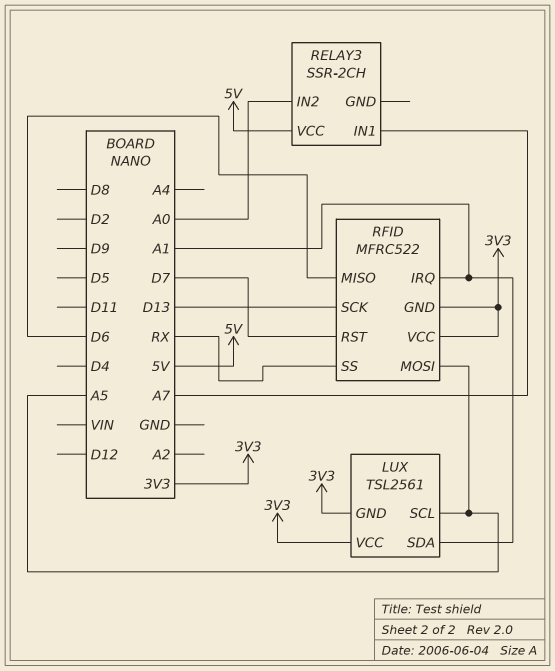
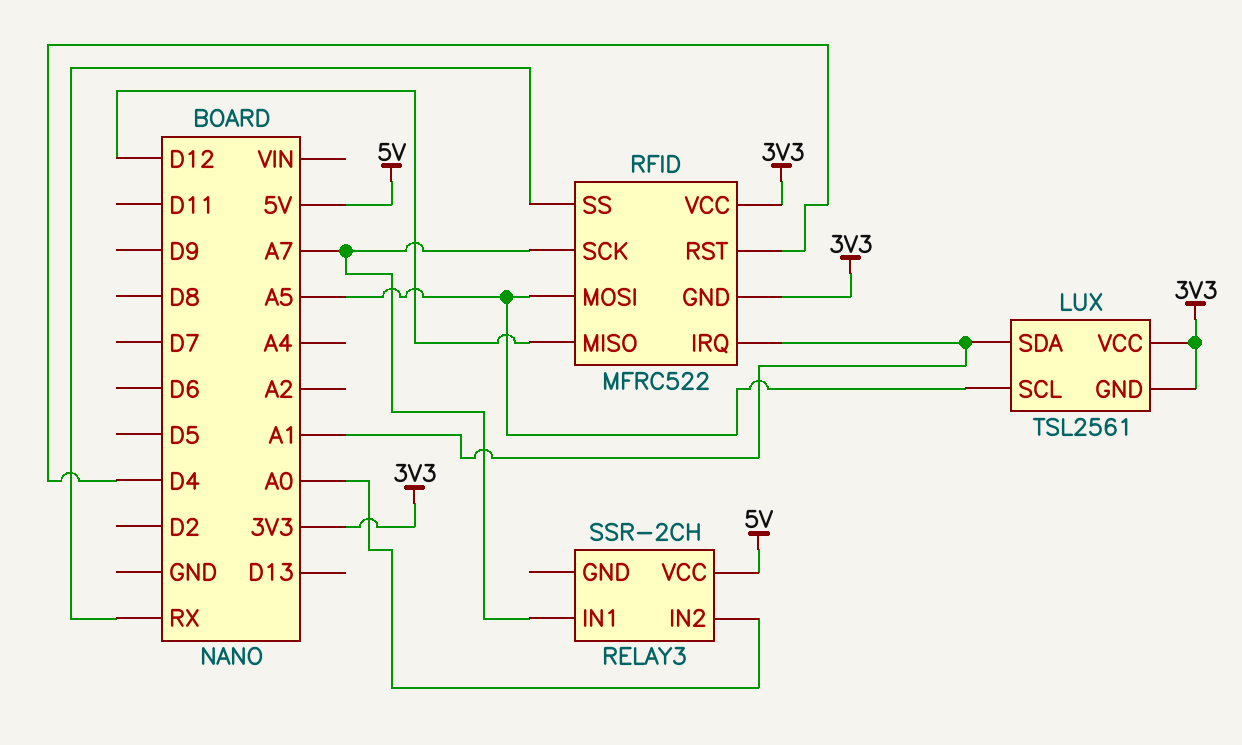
RFID pin MISO: D6 -> D12
RFID pin RST: D7 -> D4
RFID pin SCK: D13 -> A7

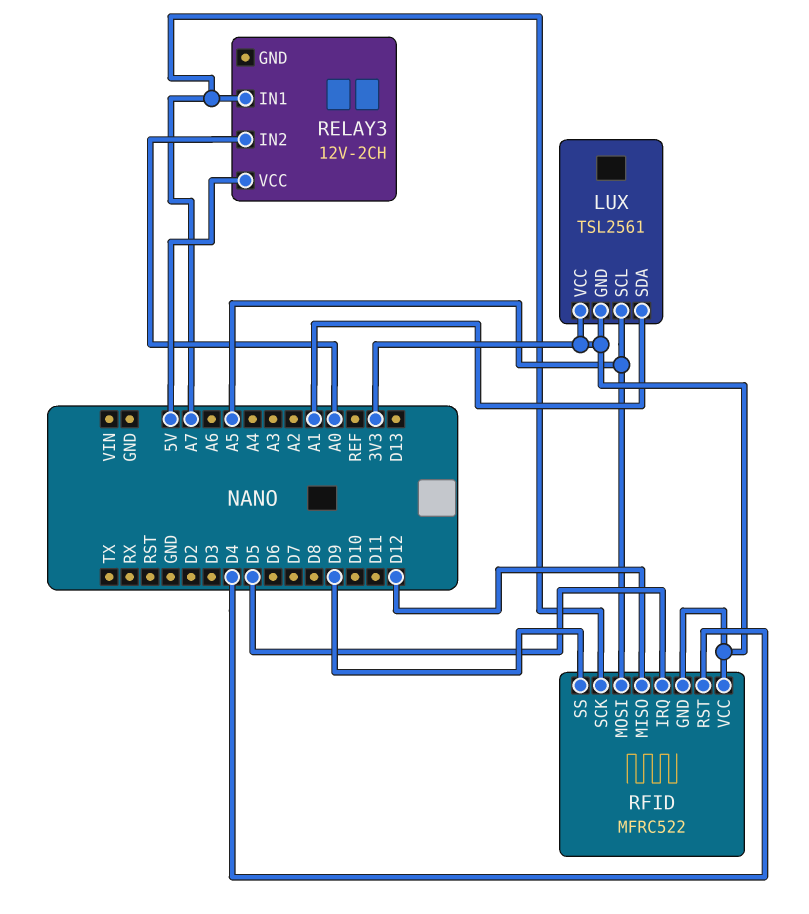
RELAY3: SSR-2CH -> 12V-2CH
RFID pin IRQ: A1 -> D5
RFID pin SS: RX -> D9

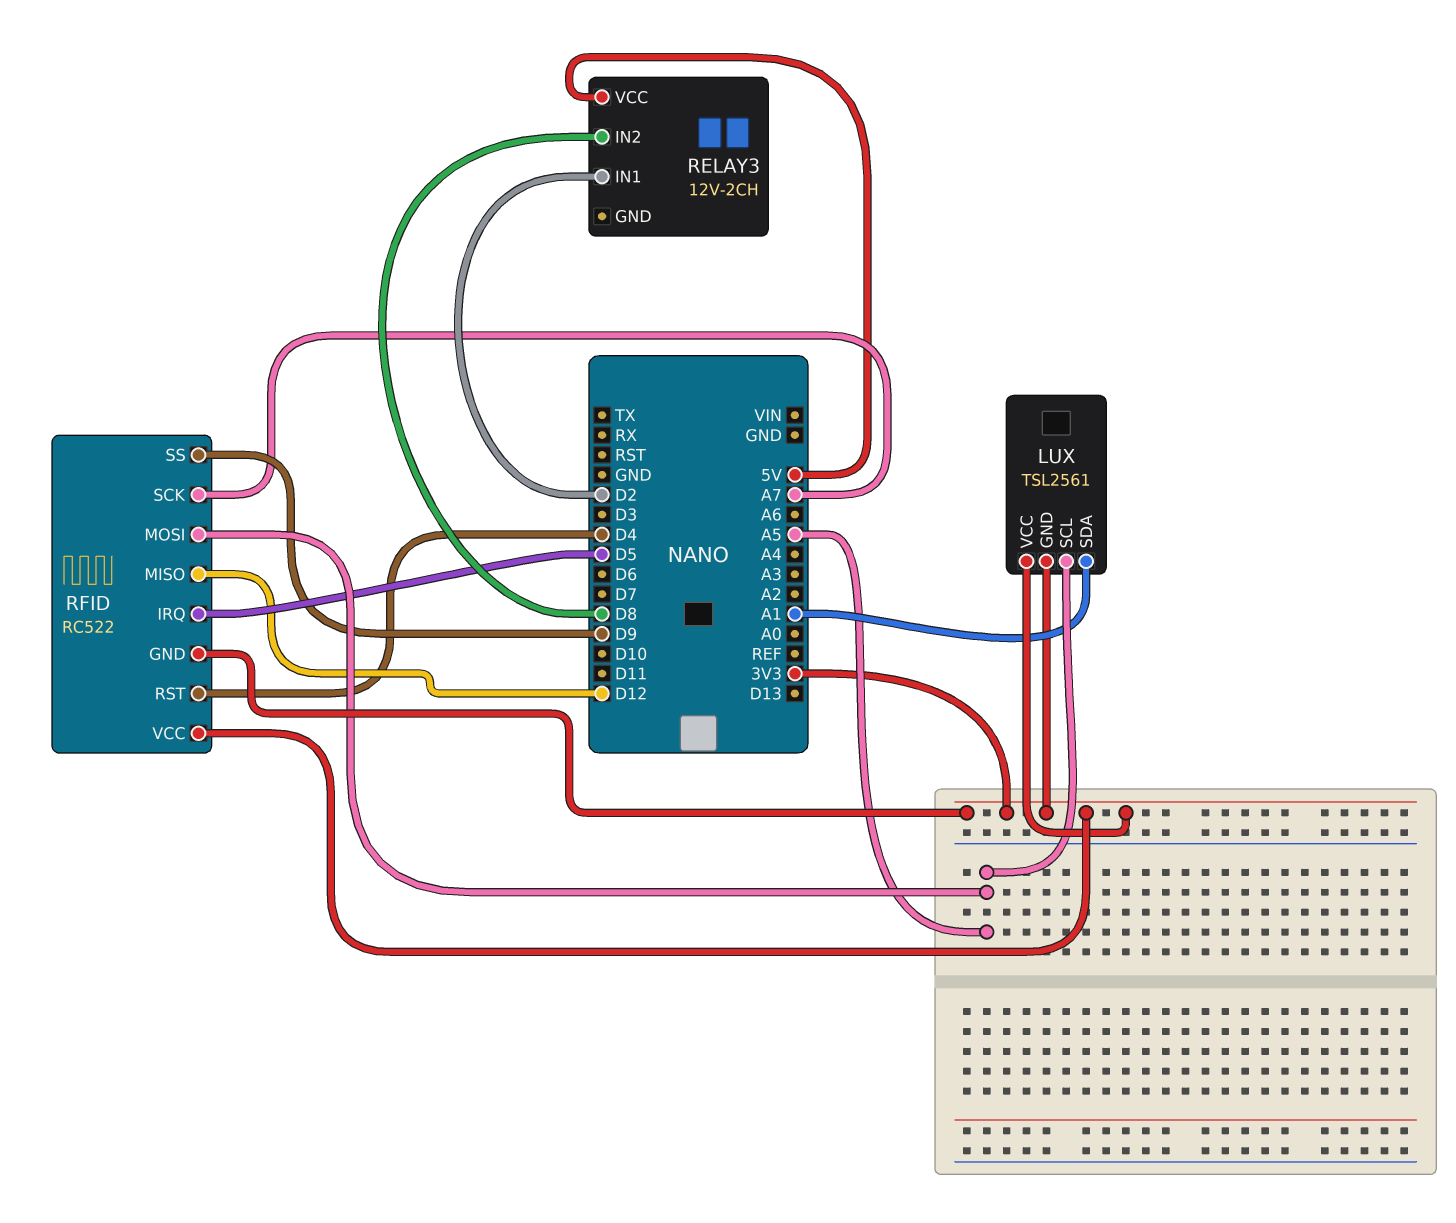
RELAY3 pin IN1: A7 -> D2
RELAY3 pin IN2: A0 -> D8
RFID: MFRC522 -> RC522

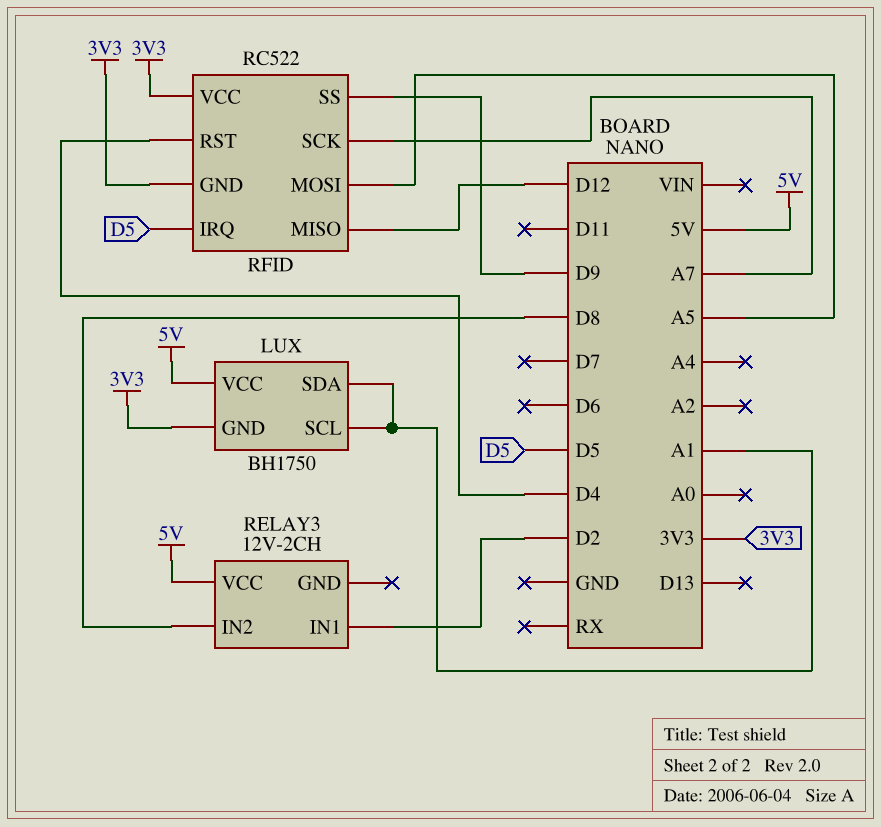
LUX: TSL2561 -> BH1750
LUX pin SCL: A5 -> A1
LUX pin VCC: 3V3 -> 5V

